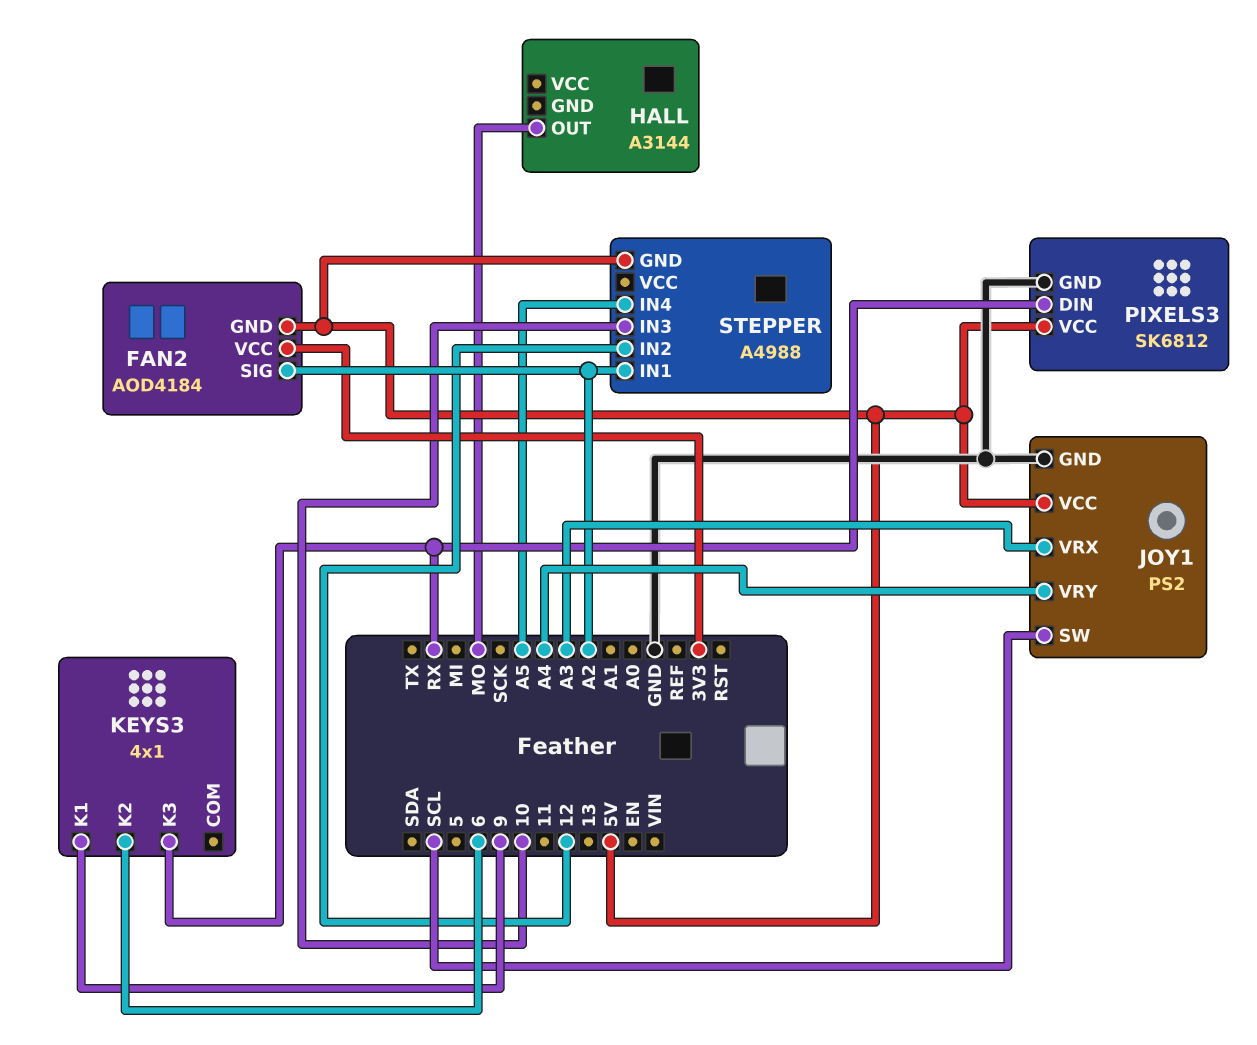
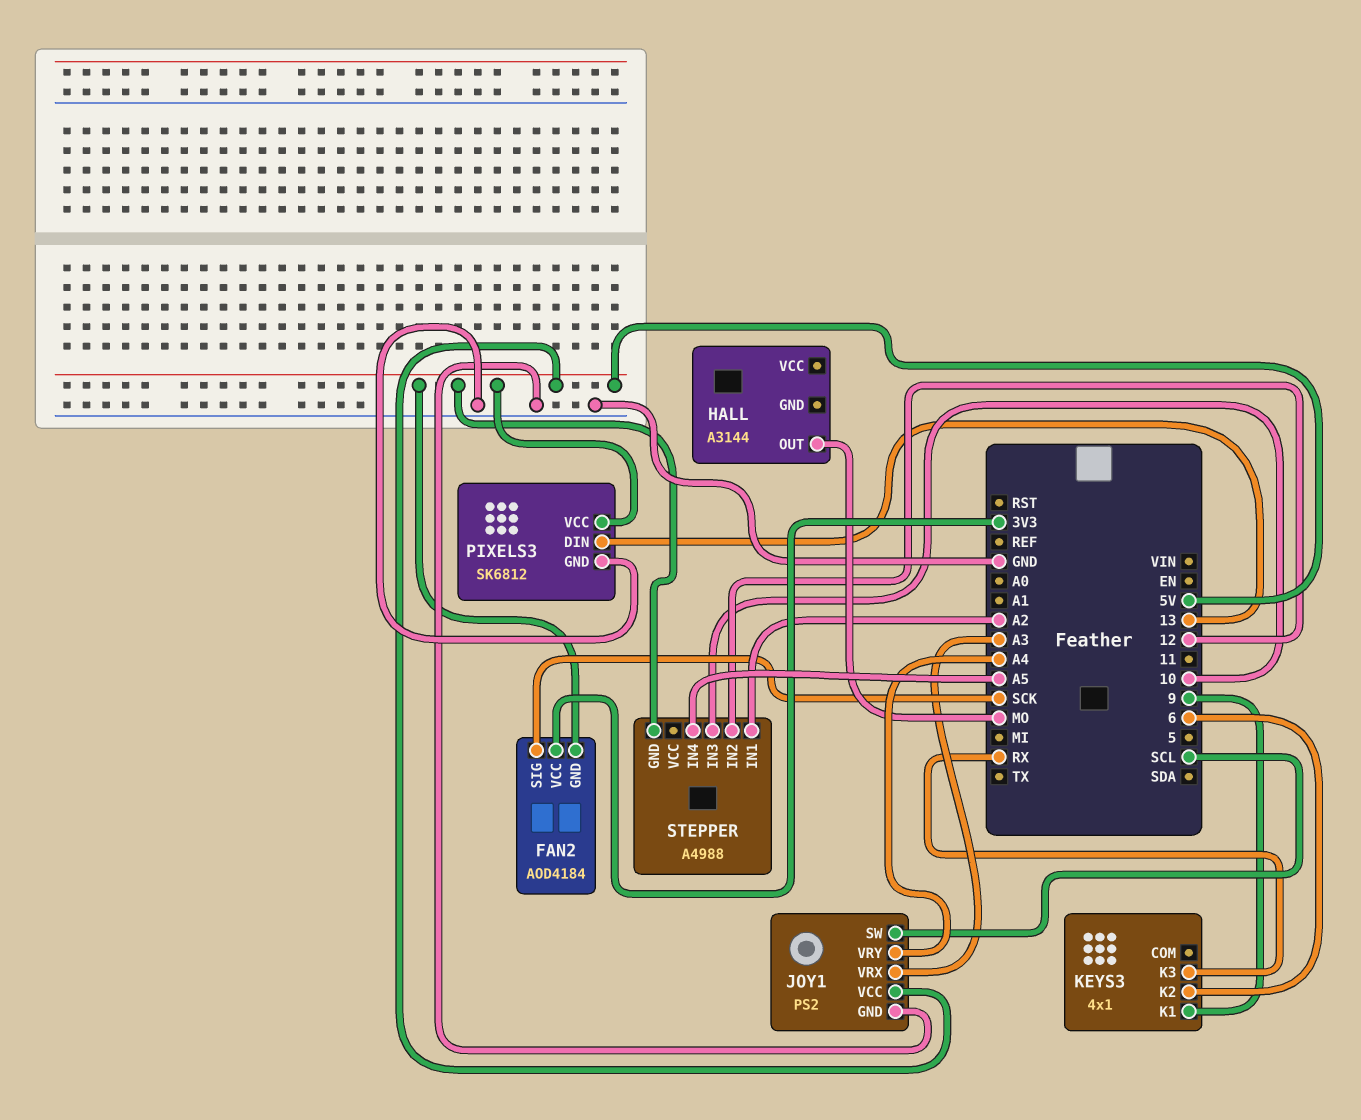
FAN2 pin SIG: A2 -> SCK
PIXELS3 pin DIN: RX -> 13

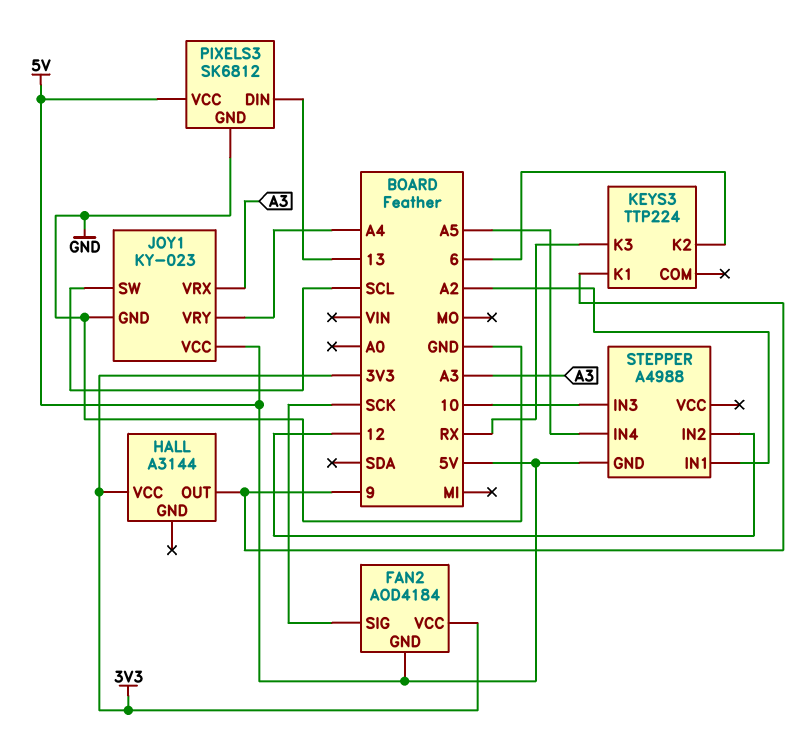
HALL pin OUT: MO -> 9
HALL pin VCC: none -> 3V3
JOY1: PS2 -> KY-023
KEYS3: 4x1 -> TTP224

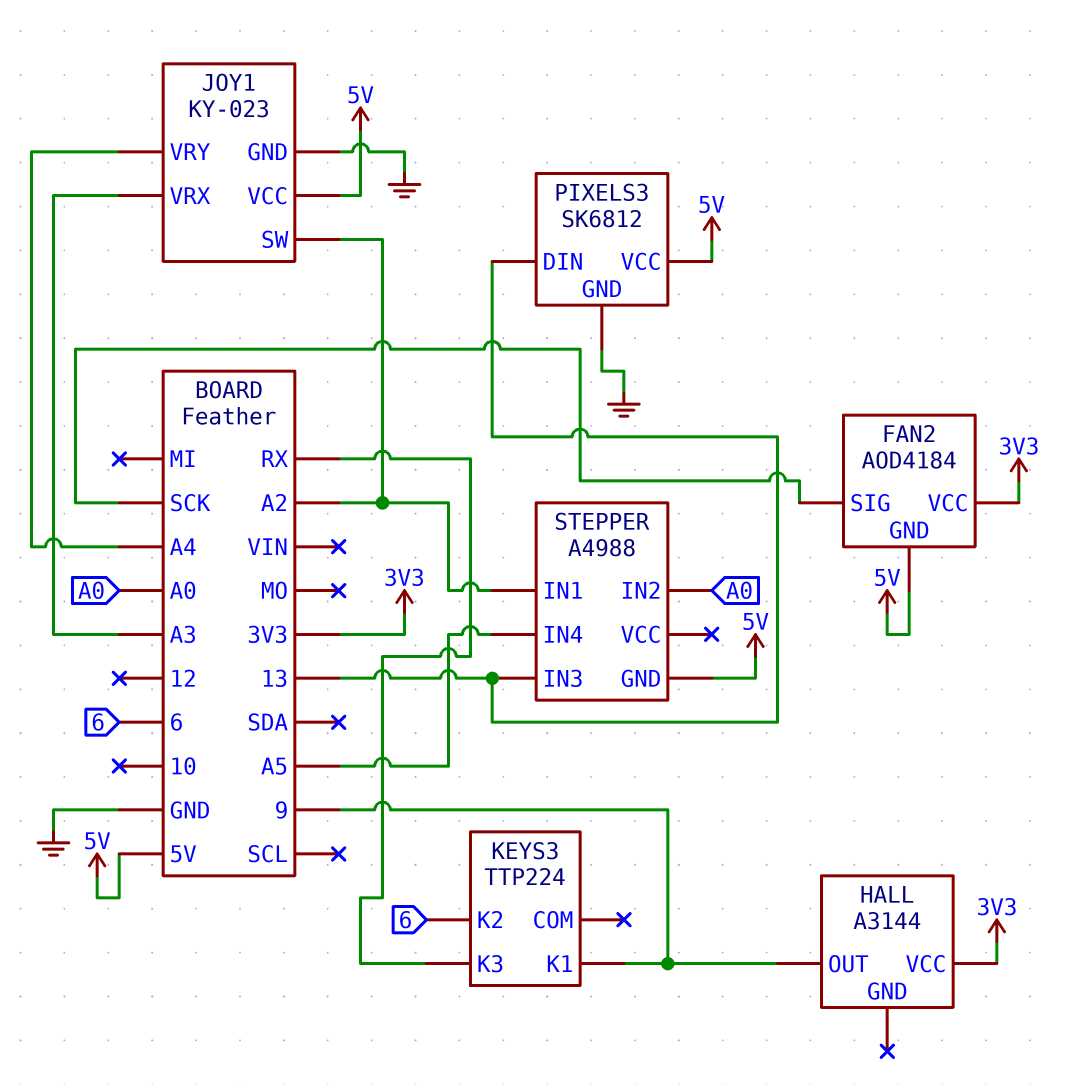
JOY1 pin SW: SCL -> A2
STEPPER pin IN2: 12 -> A0
STEPPER pin IN3: 10 -> 13

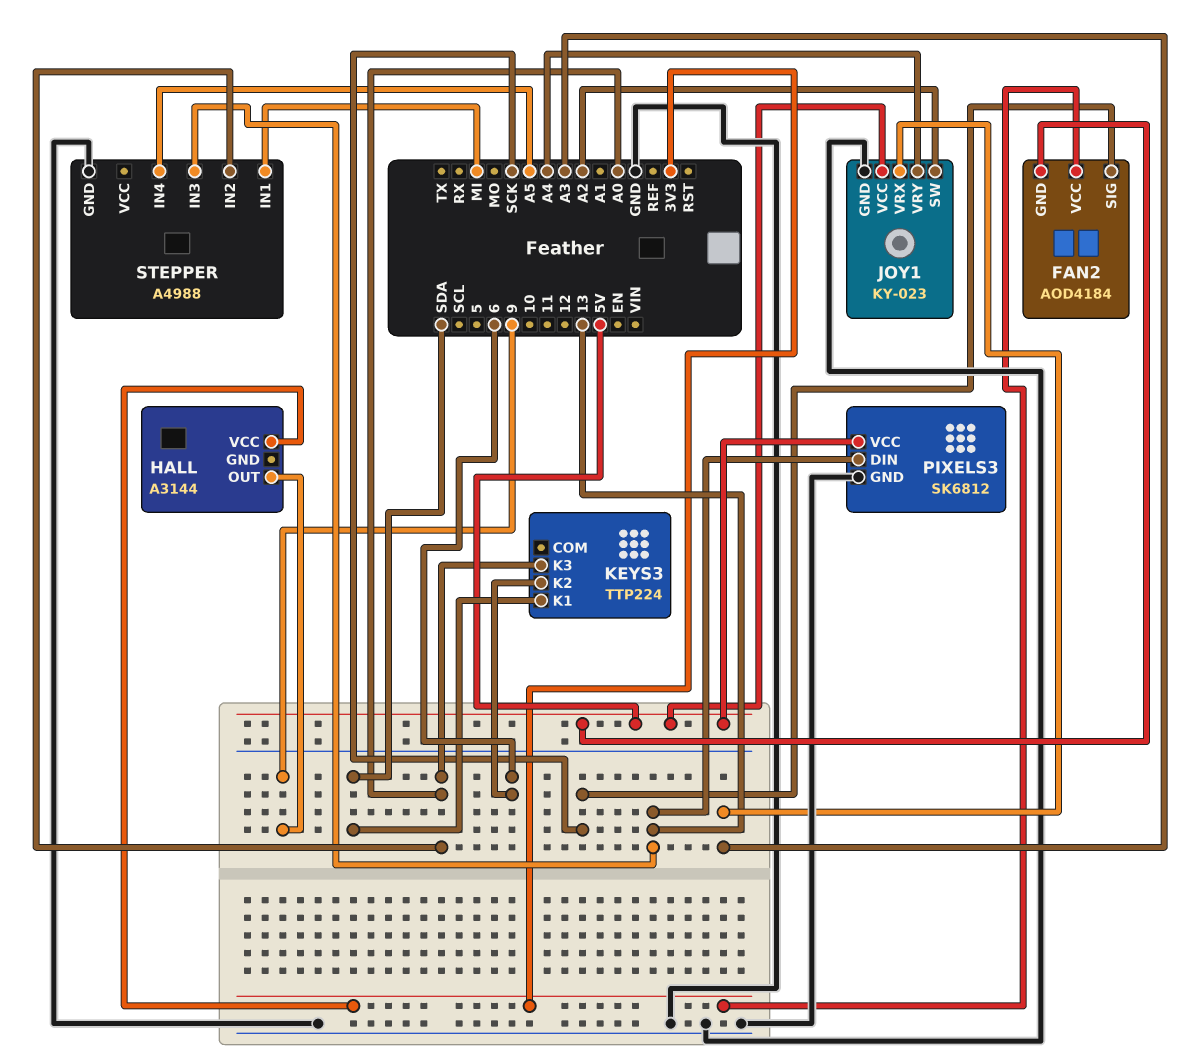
KEYS3 pin K1: 9 -> SDA
KEYS3 pin K3: RX -> A0
STEPPER pin GND: 5V -> GND
STEPPER pin IN1: A2 -> MI

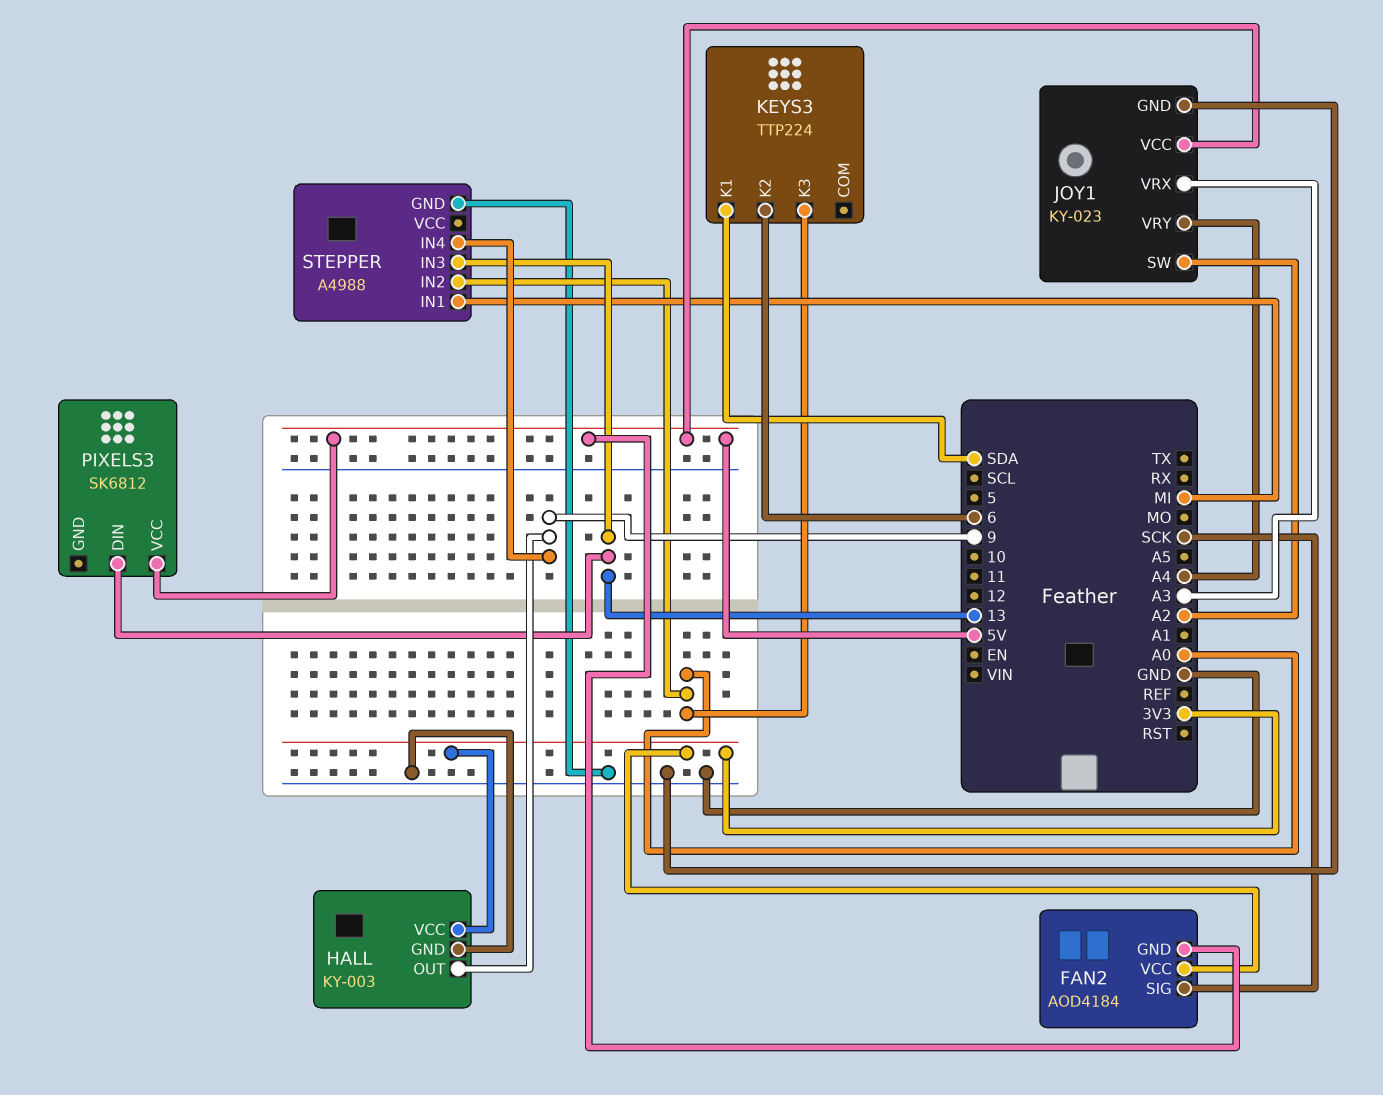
HALL: A3144 -> KY-003
HALL pin GND: none -> GND
PIXELS3 pin GND: GND -> none
STEPPER pin IN4: A5 -> 9

